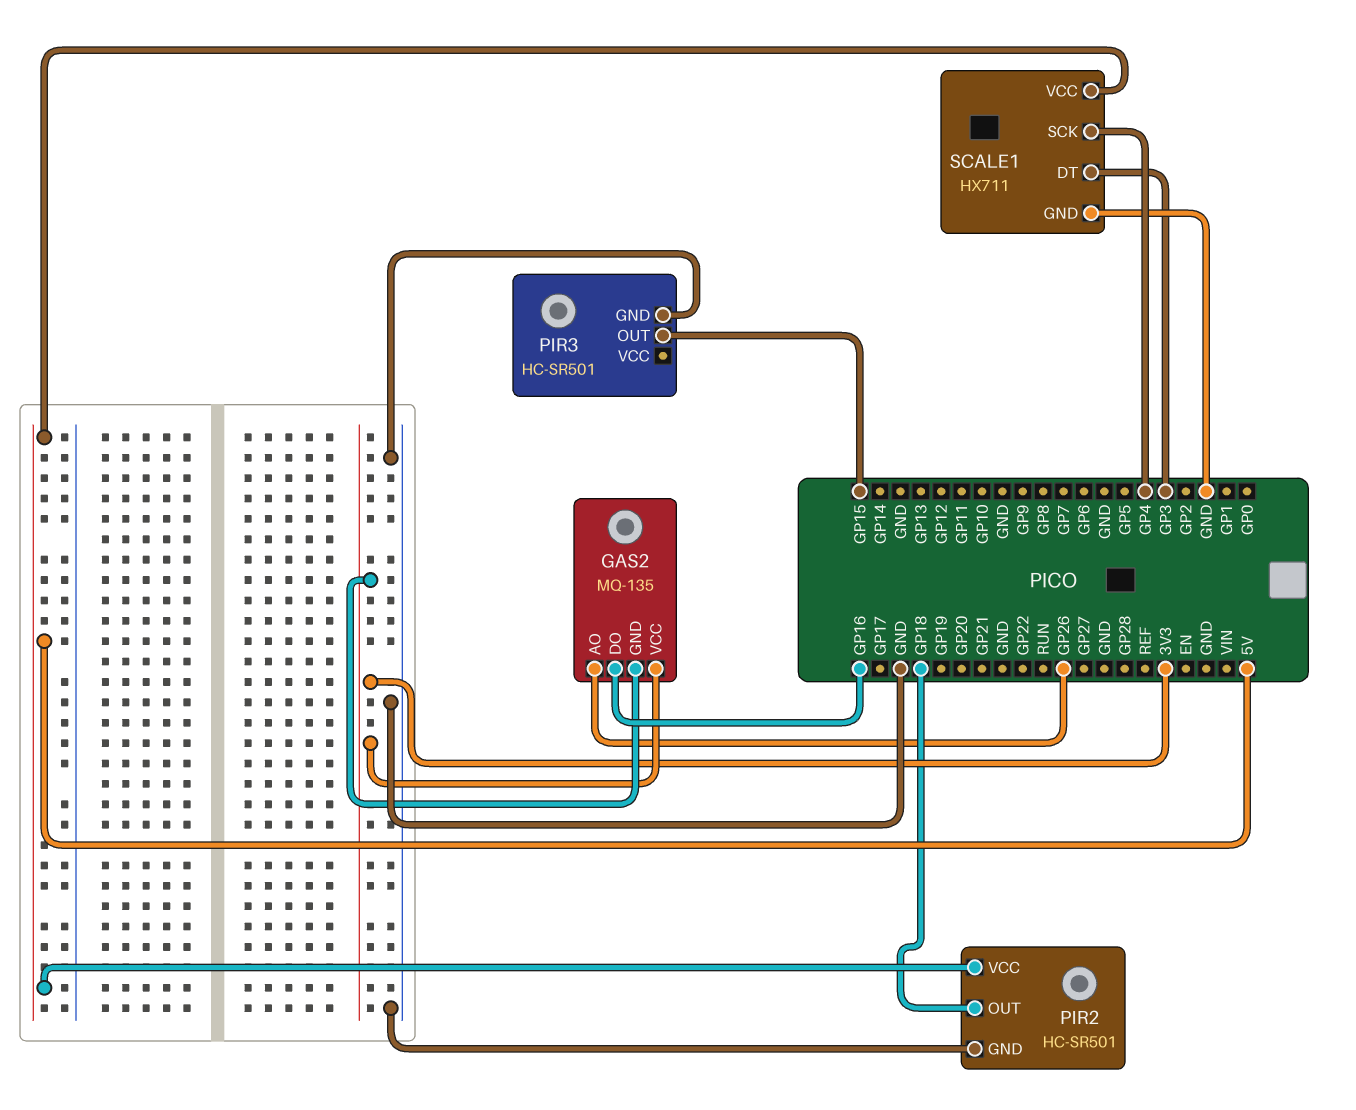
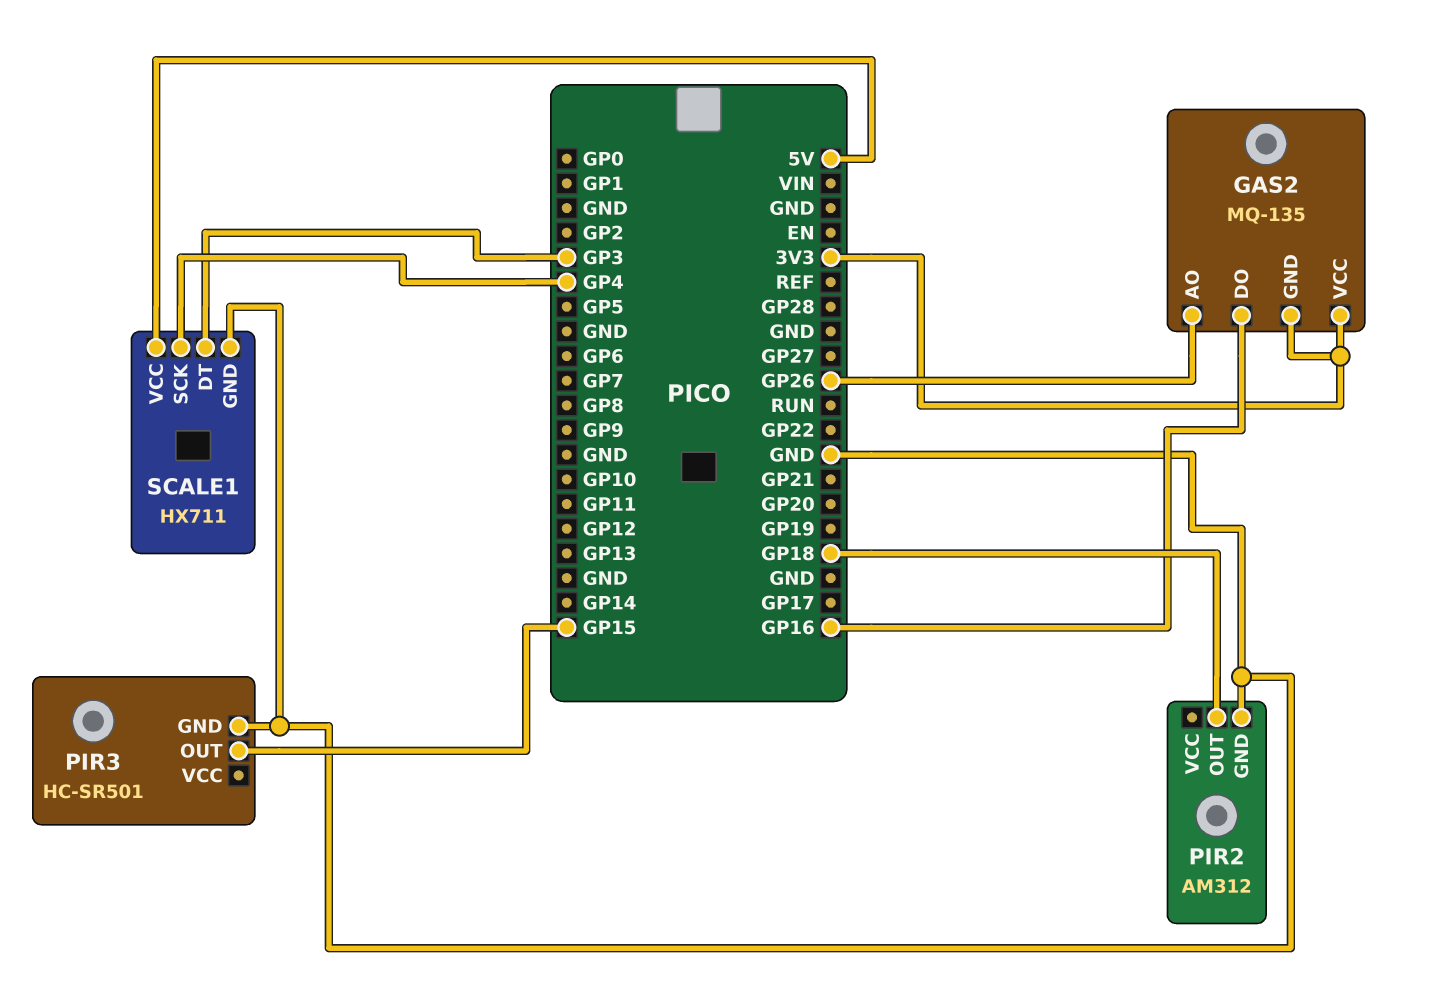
PIR2: HC-SR501 -> AM312
PIR2 pin VCC: 5V -> none

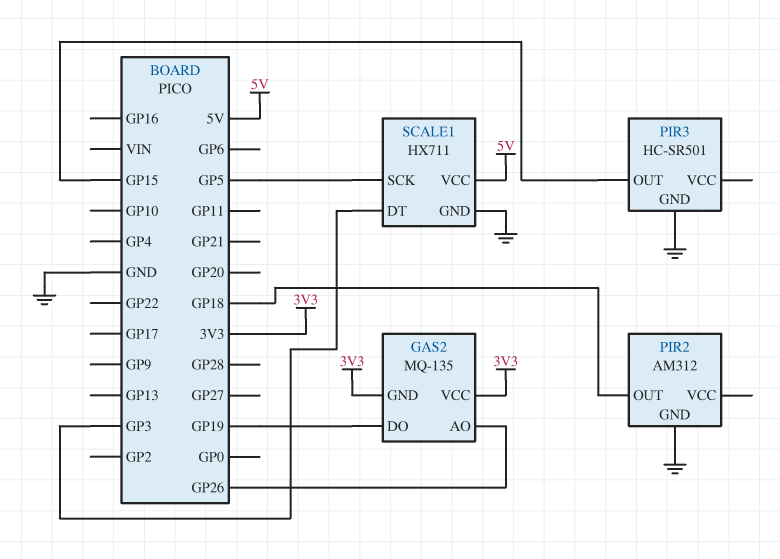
GAS2 pin DO: GP16 -> GP19
SCALE1 pin SCK: GP4 -> GP5

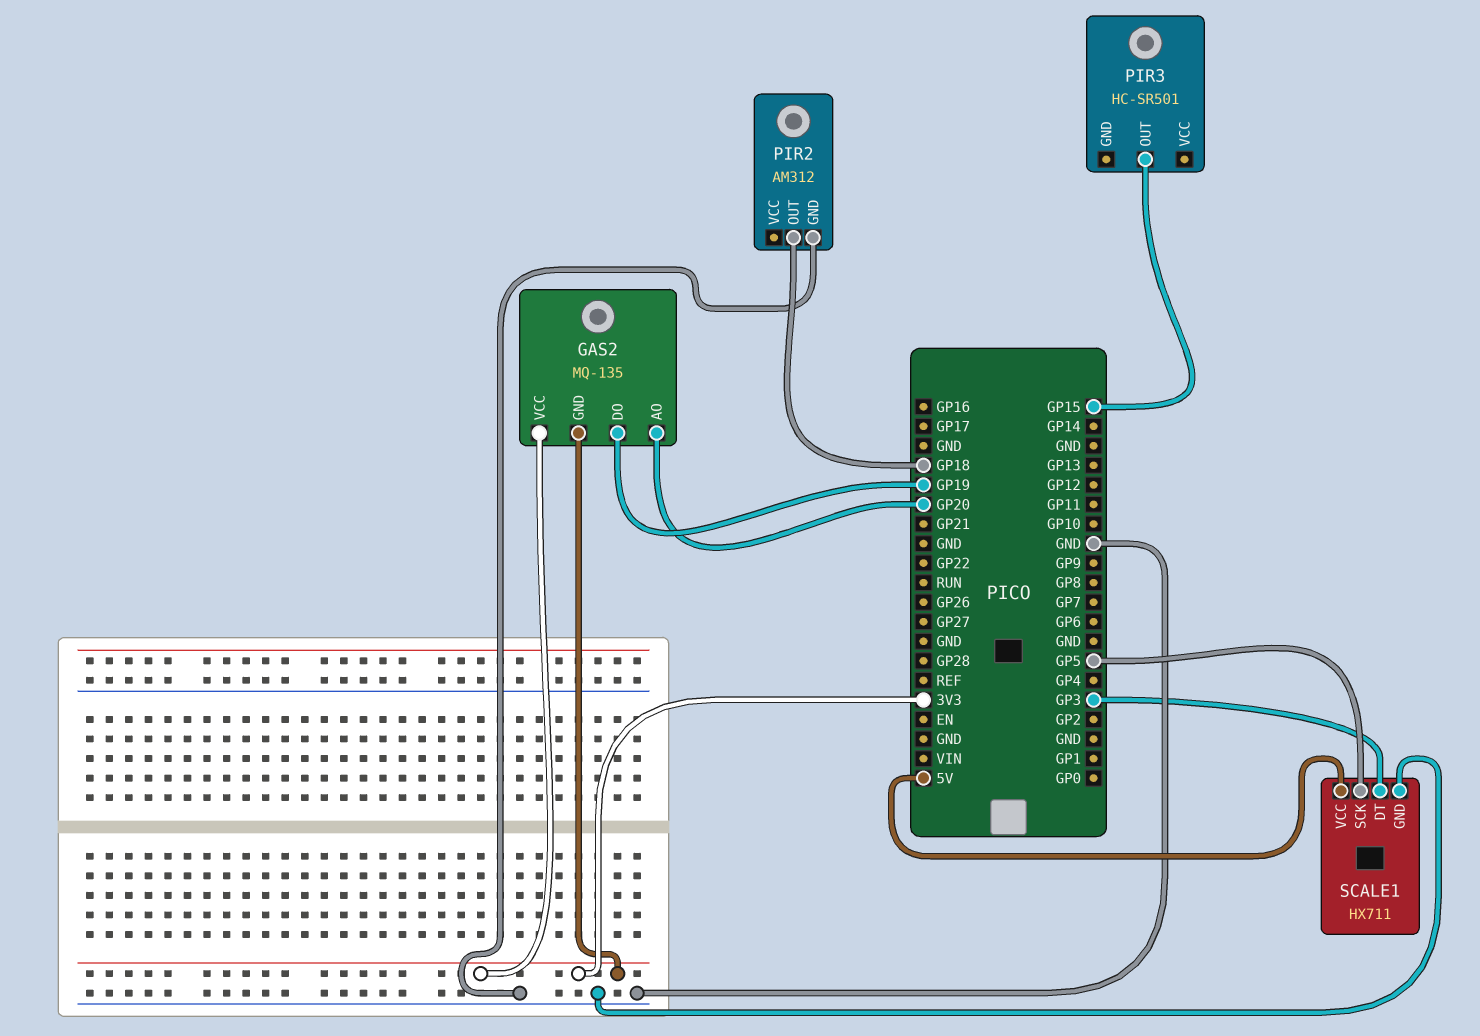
GAS2 pin AO: GP26 -> GP20
PIR3 pin GND: GND -> none

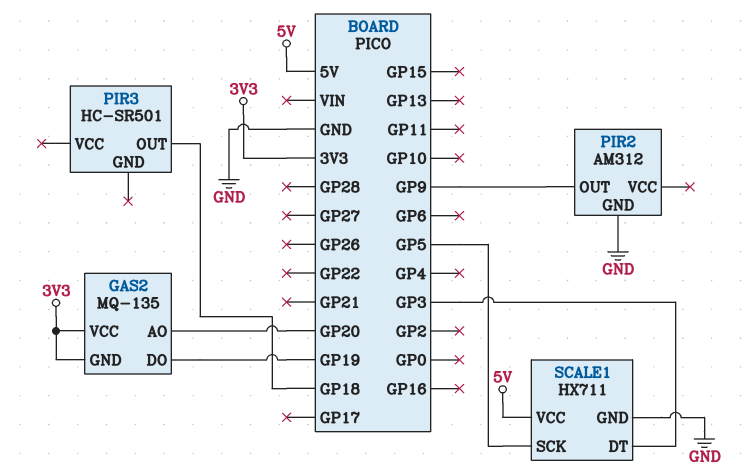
PIR2 pin OUT: GP18 -> GP9
PIR3 pin OUT: GP15 -> GP18

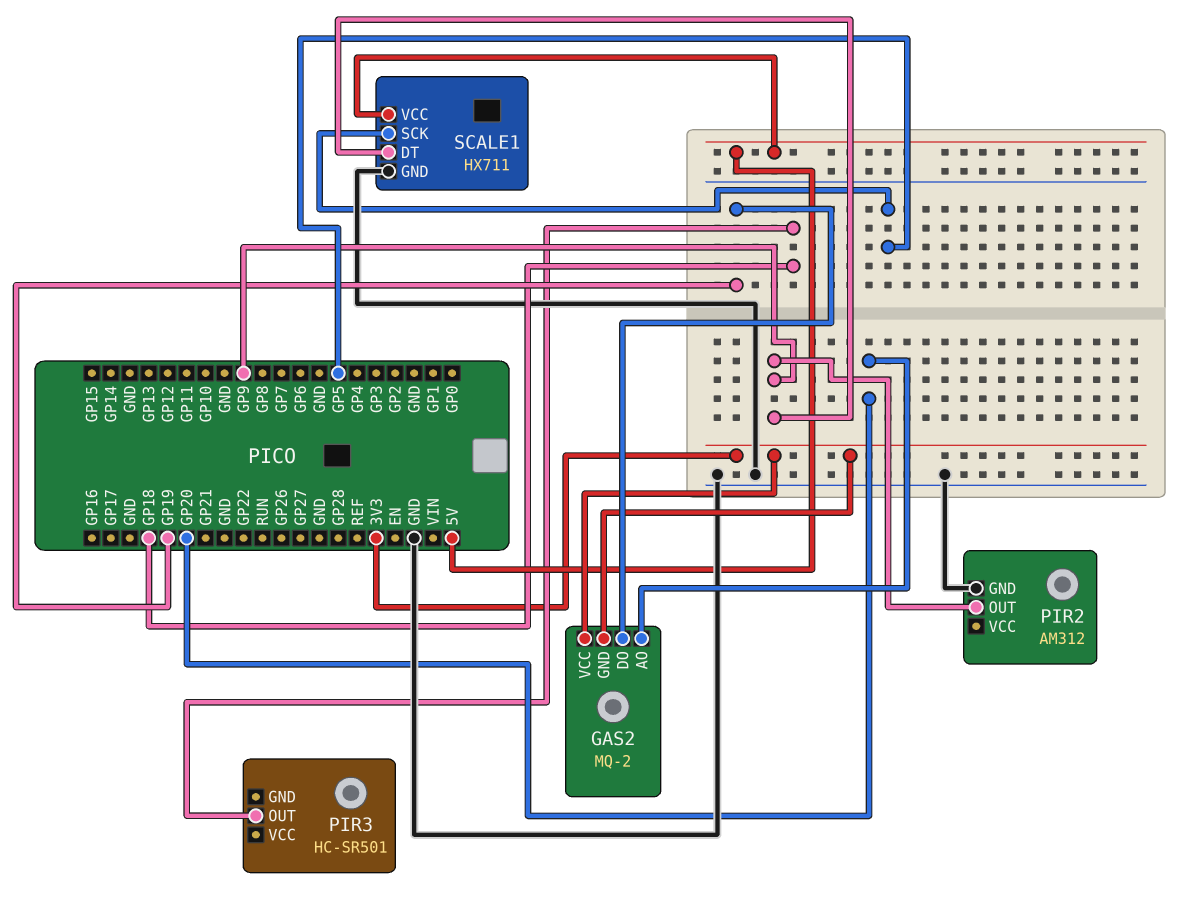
GAS2: MQ-135 -> MQ-2
SCALE1 pin DT: GP3 -> GP9

